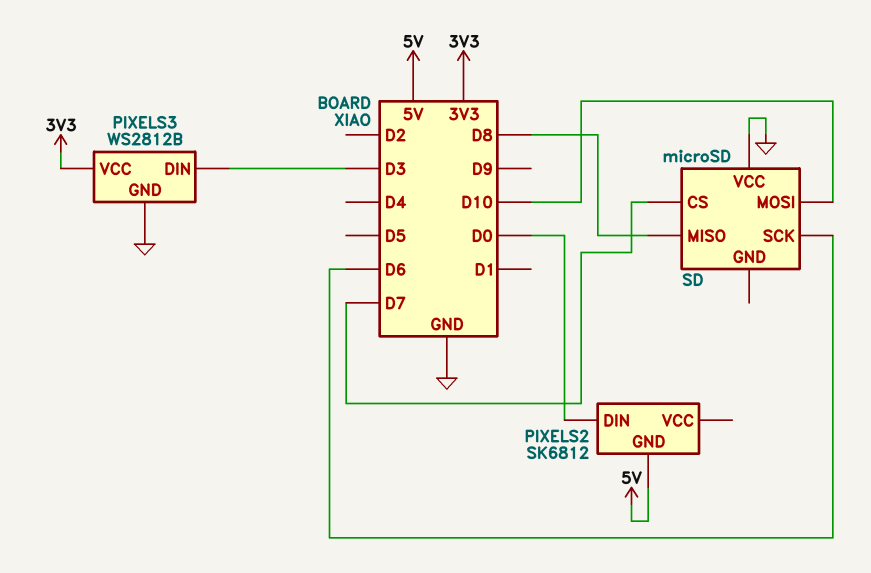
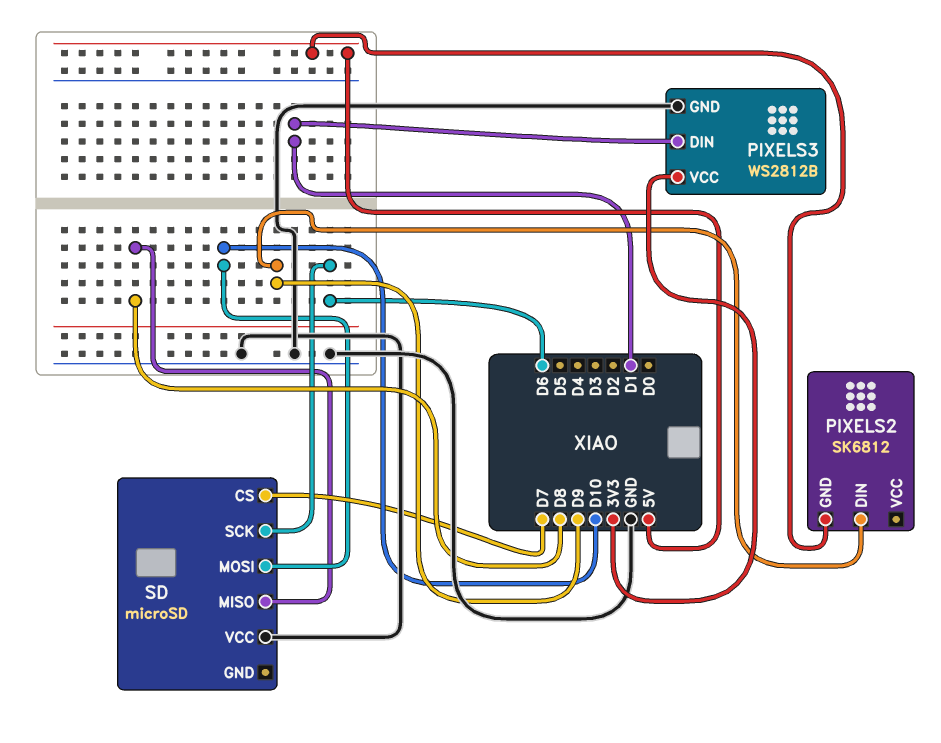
PIXELS2 pin DIN: D0 -> D9
PIXELS3 pin DIN: D3 -> D1

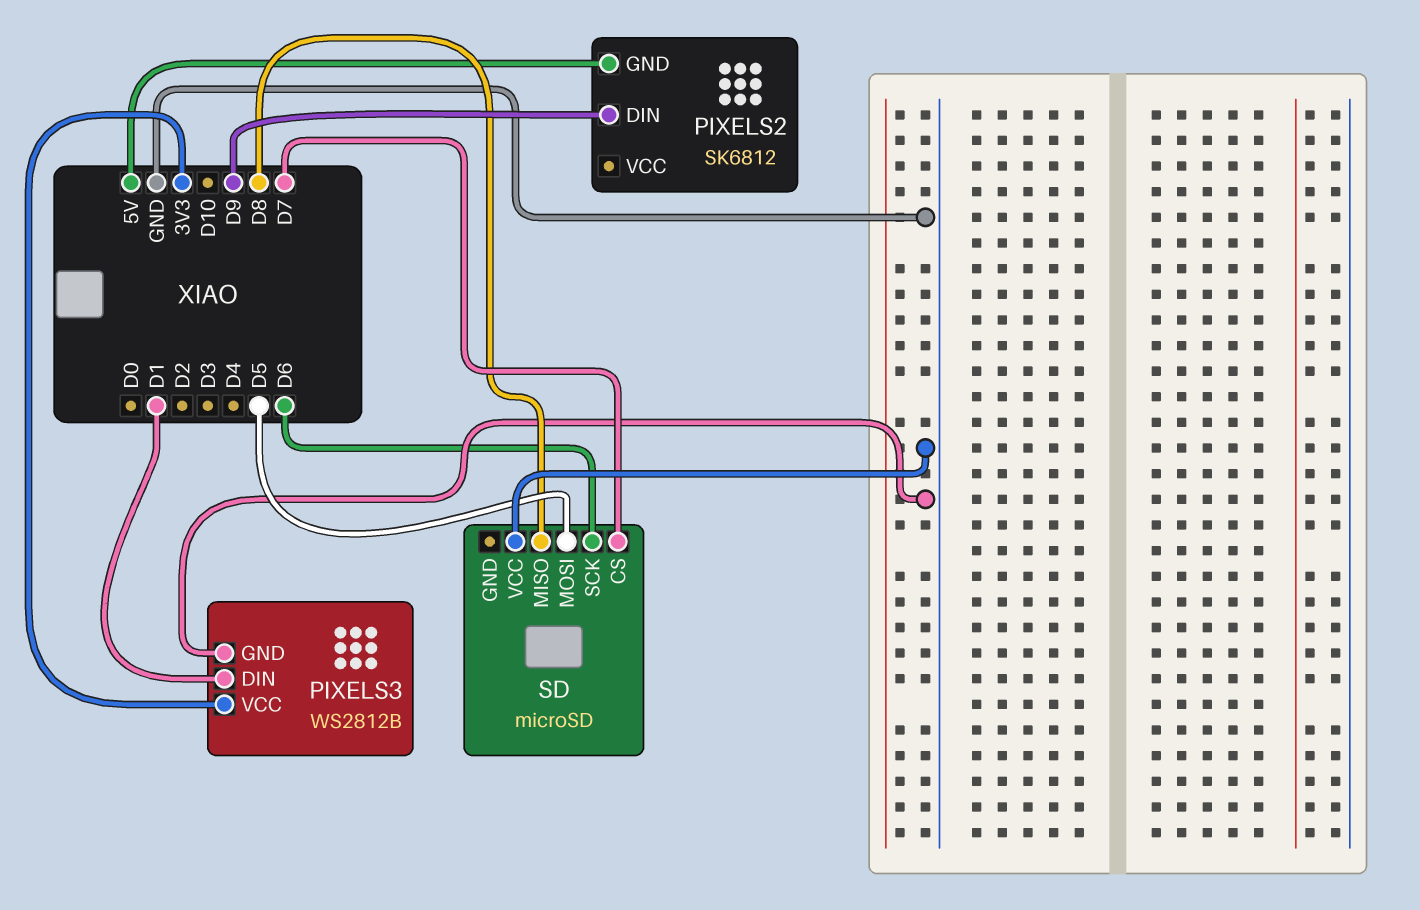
SD pin MOSI: D10 -> D5

